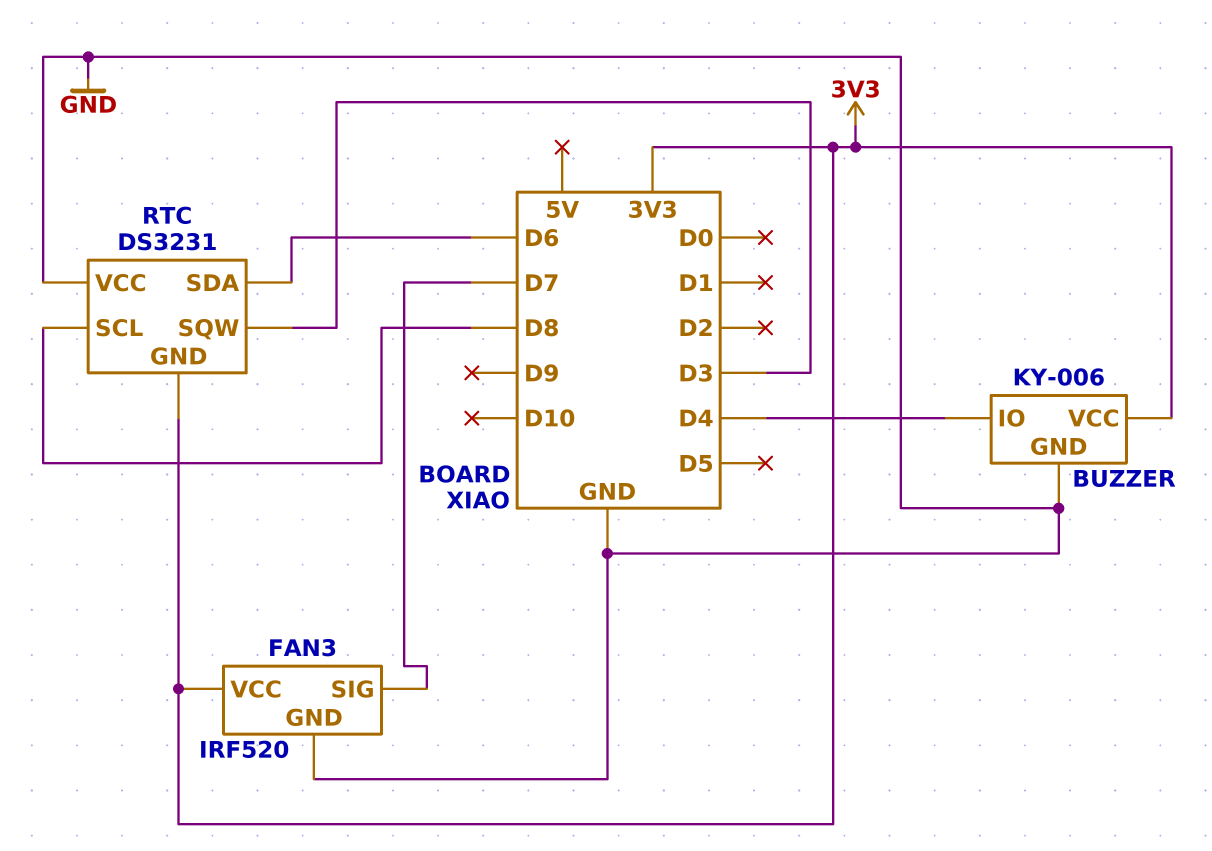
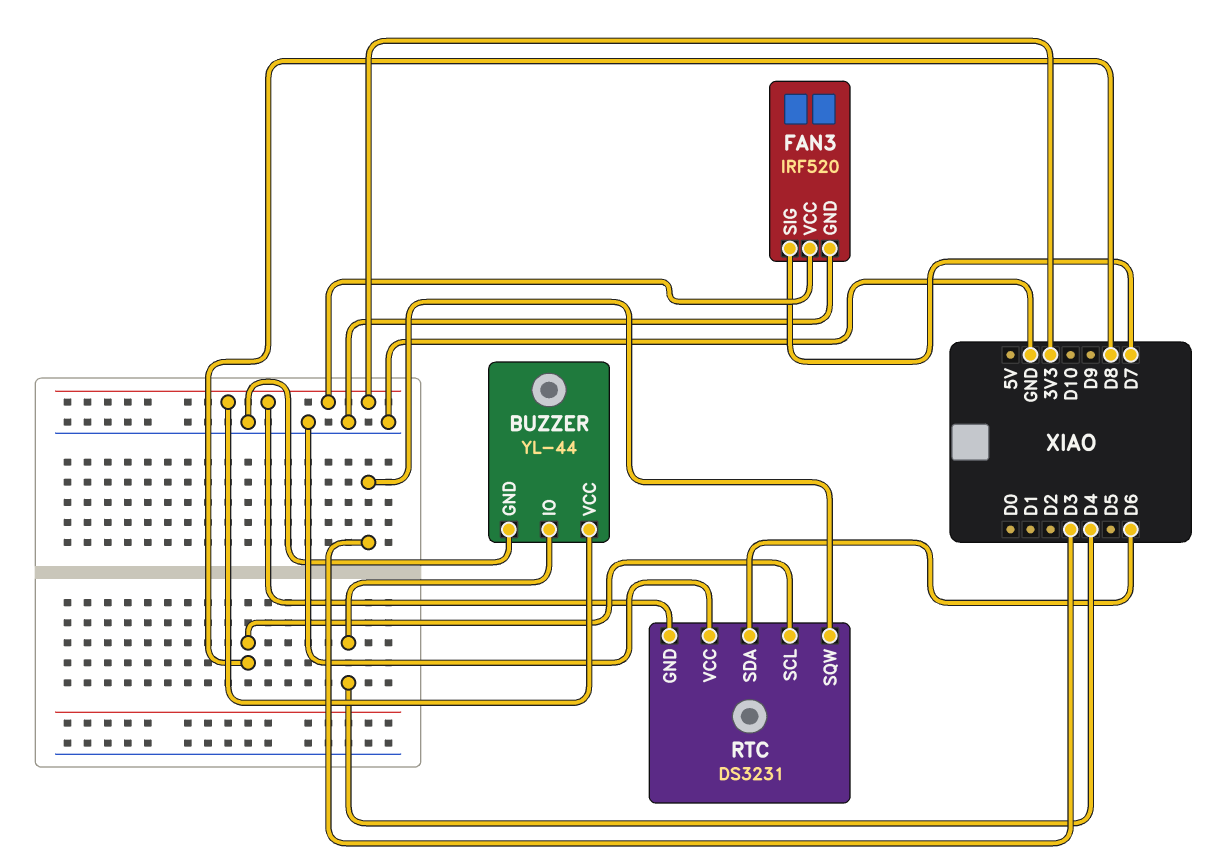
BUZZER: KY-006 -> YL-44

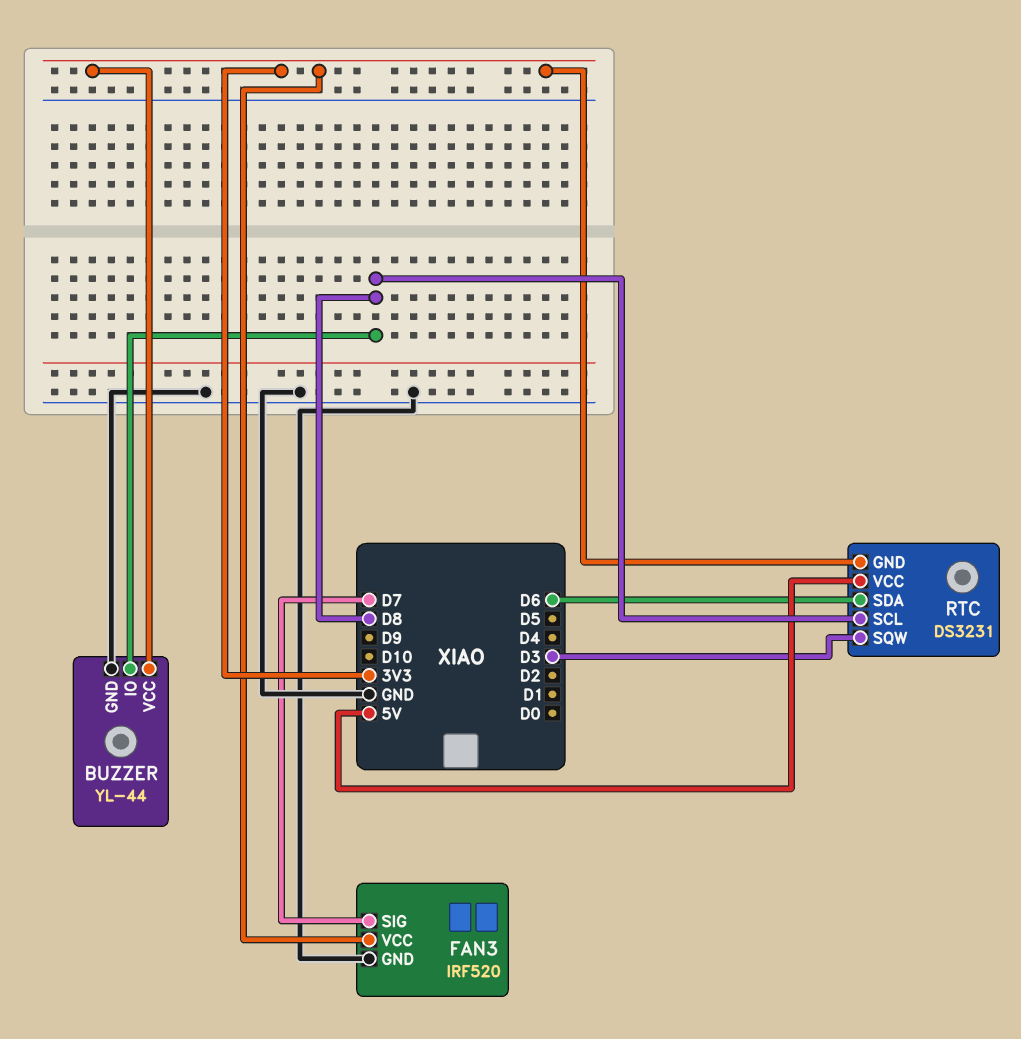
BUZZER pin IO: D4 -> D8
RTC pin VCC: GND -> 5V

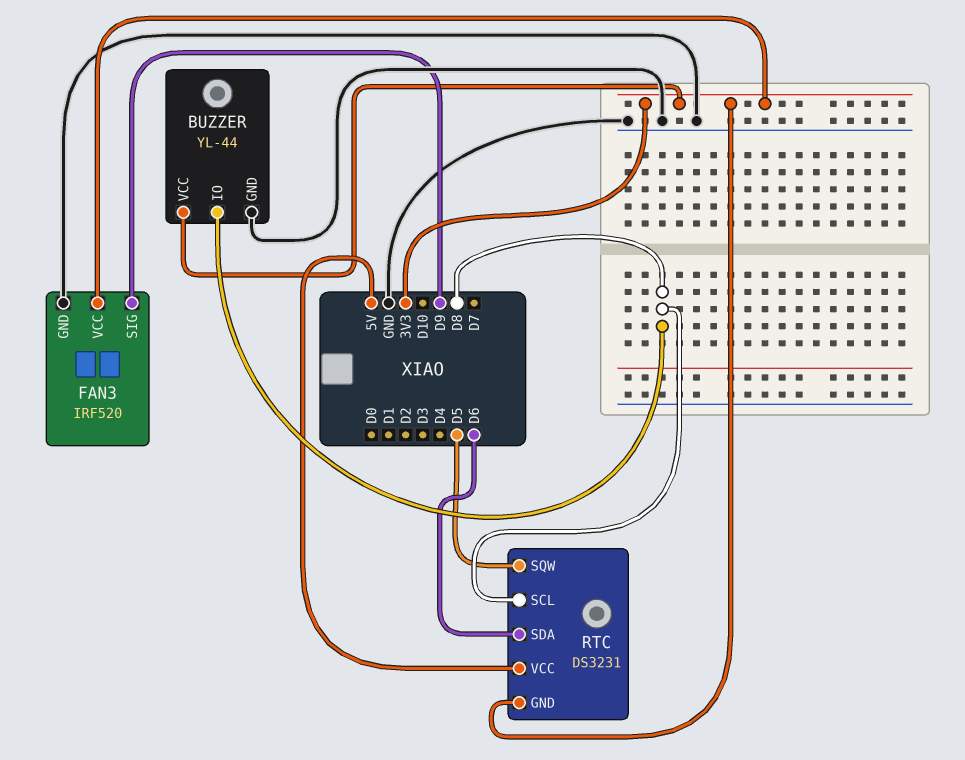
FAN3 pin SIG: D7 -> D9
RTC pin SQW: D3 -> D5

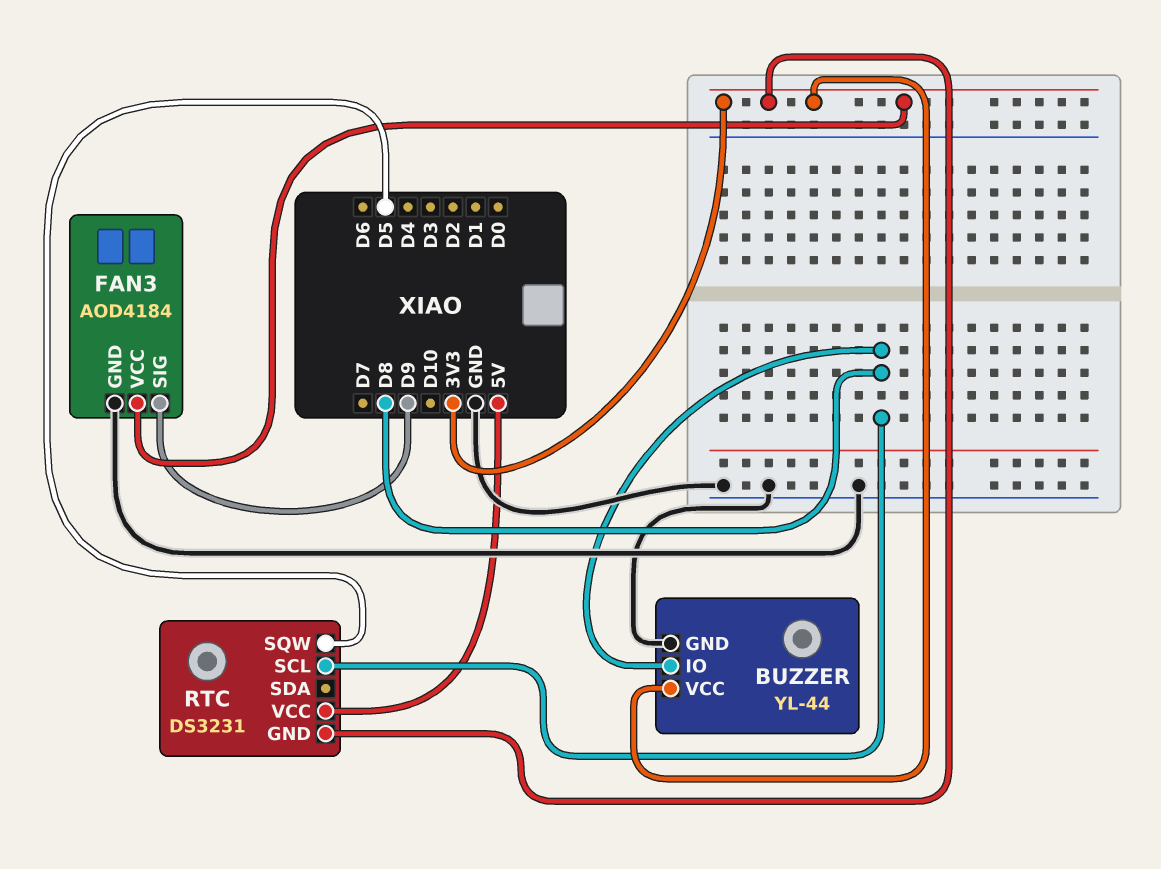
FAN3: IRF520 -> AOD4184
RTC pin SDA: D6 -> none

